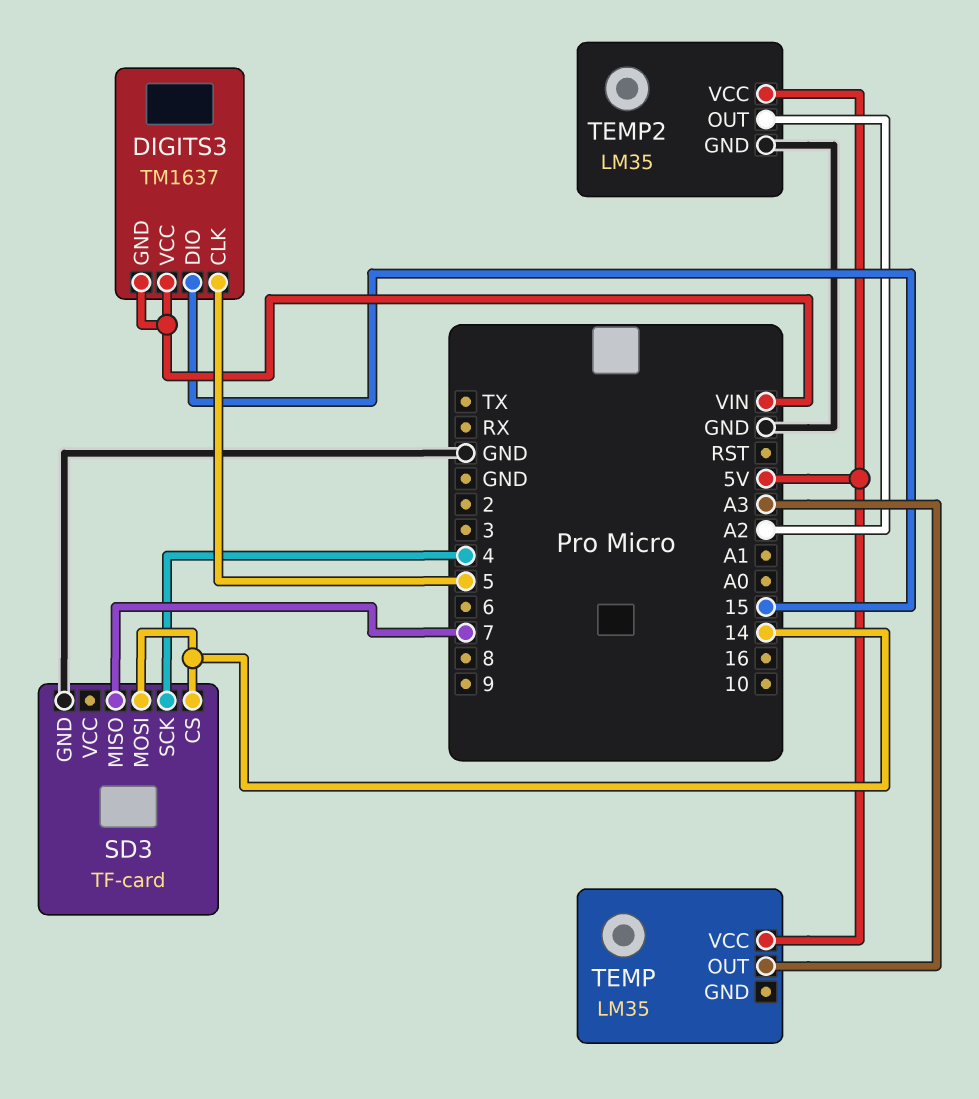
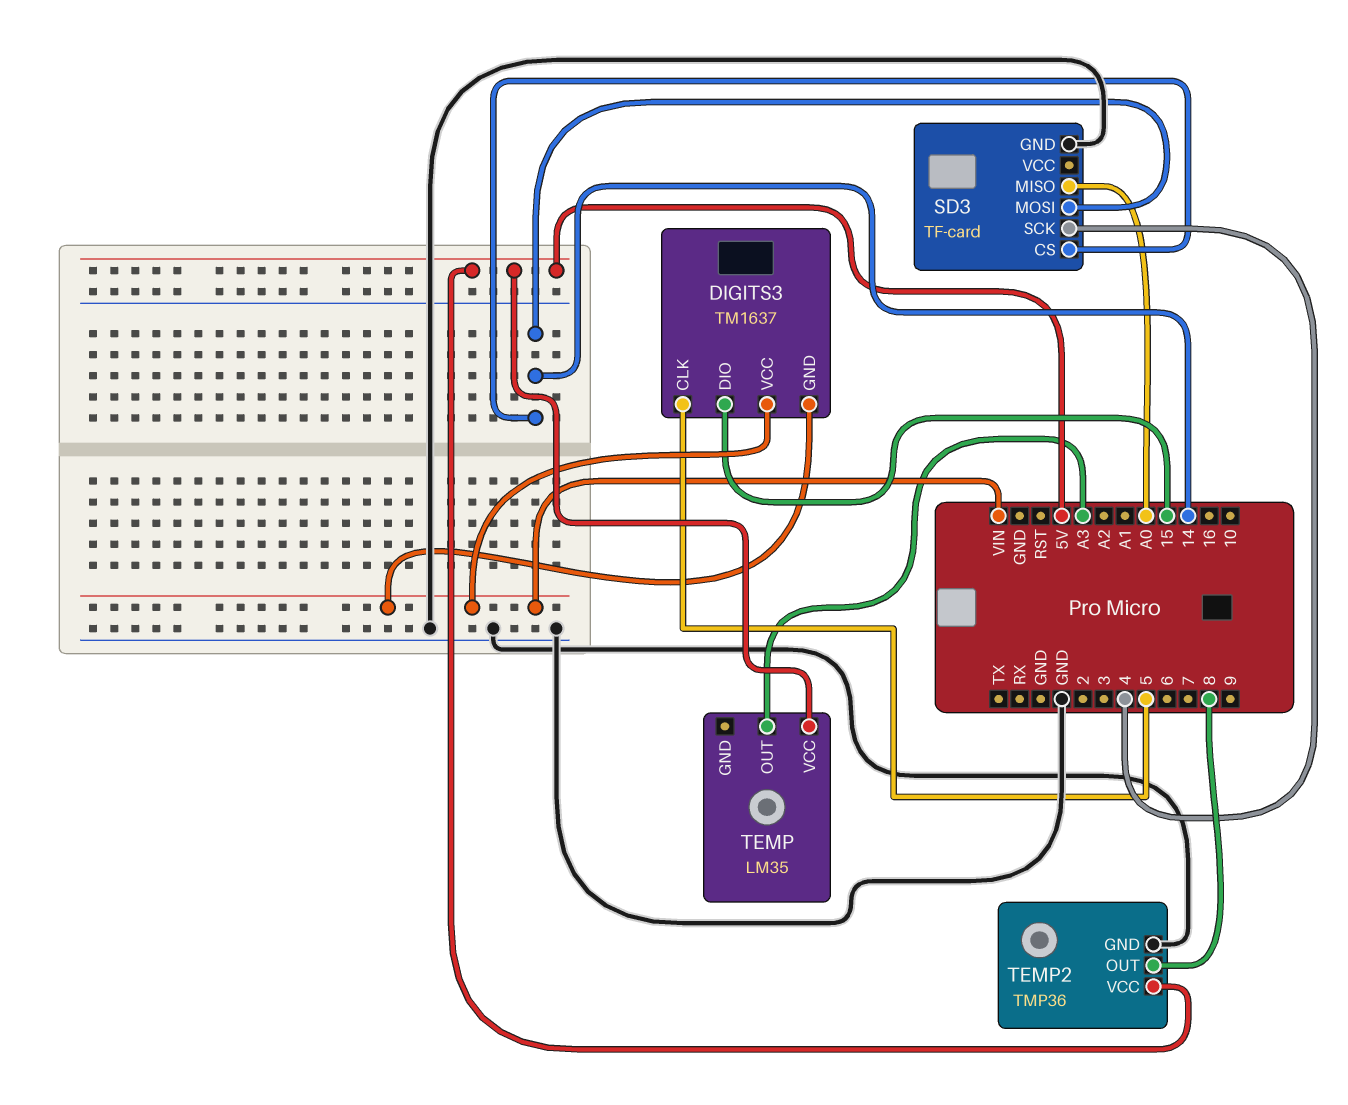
SD3 pin MISO: 7 -> A0
TEMP2: LM35 -> TMP36
TEMP2 pin OUT: A2 -> 8

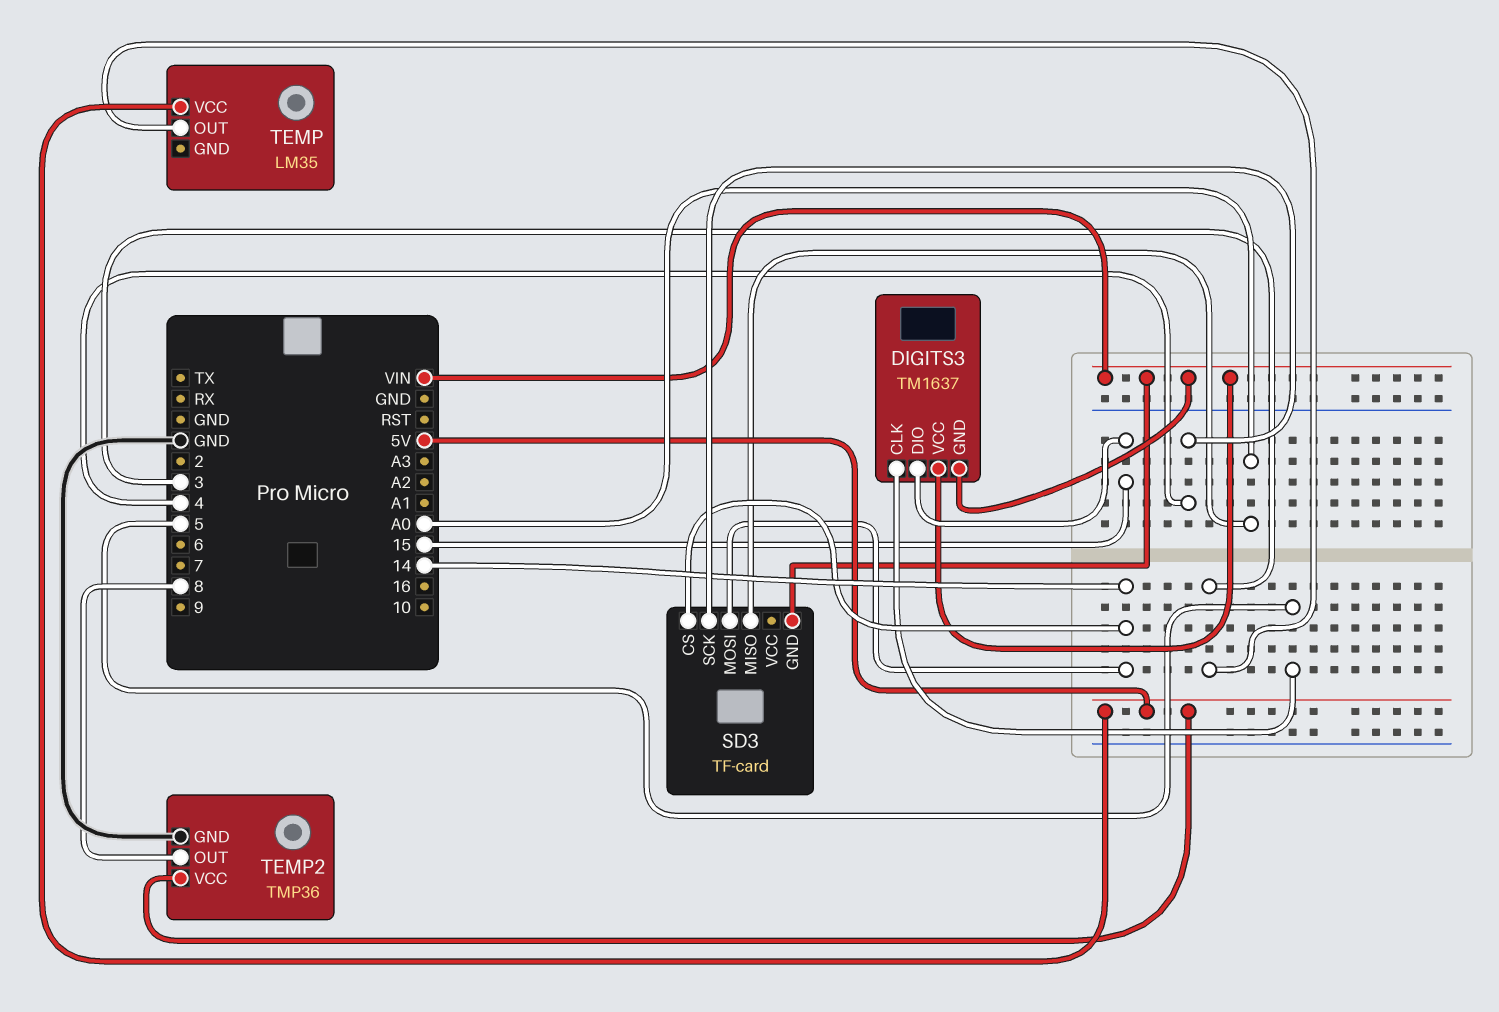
SD3 pin GND: GND -> VIN
TEMP pin OUT: A3 -> 3

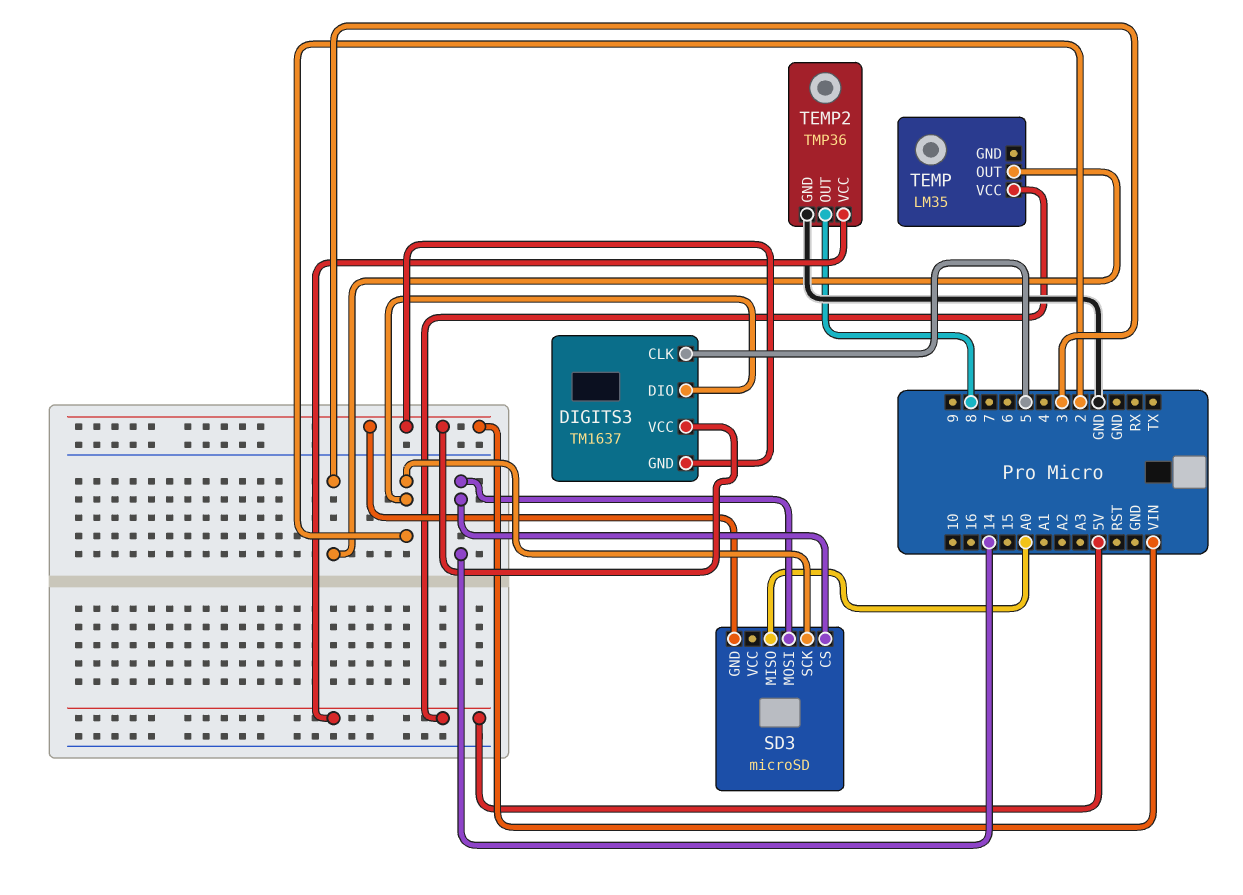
DIGITS3 pin DIO: 15 -> 2
SD3: TF-card -> microSD
SD3 pin SCK: 4 -> 2

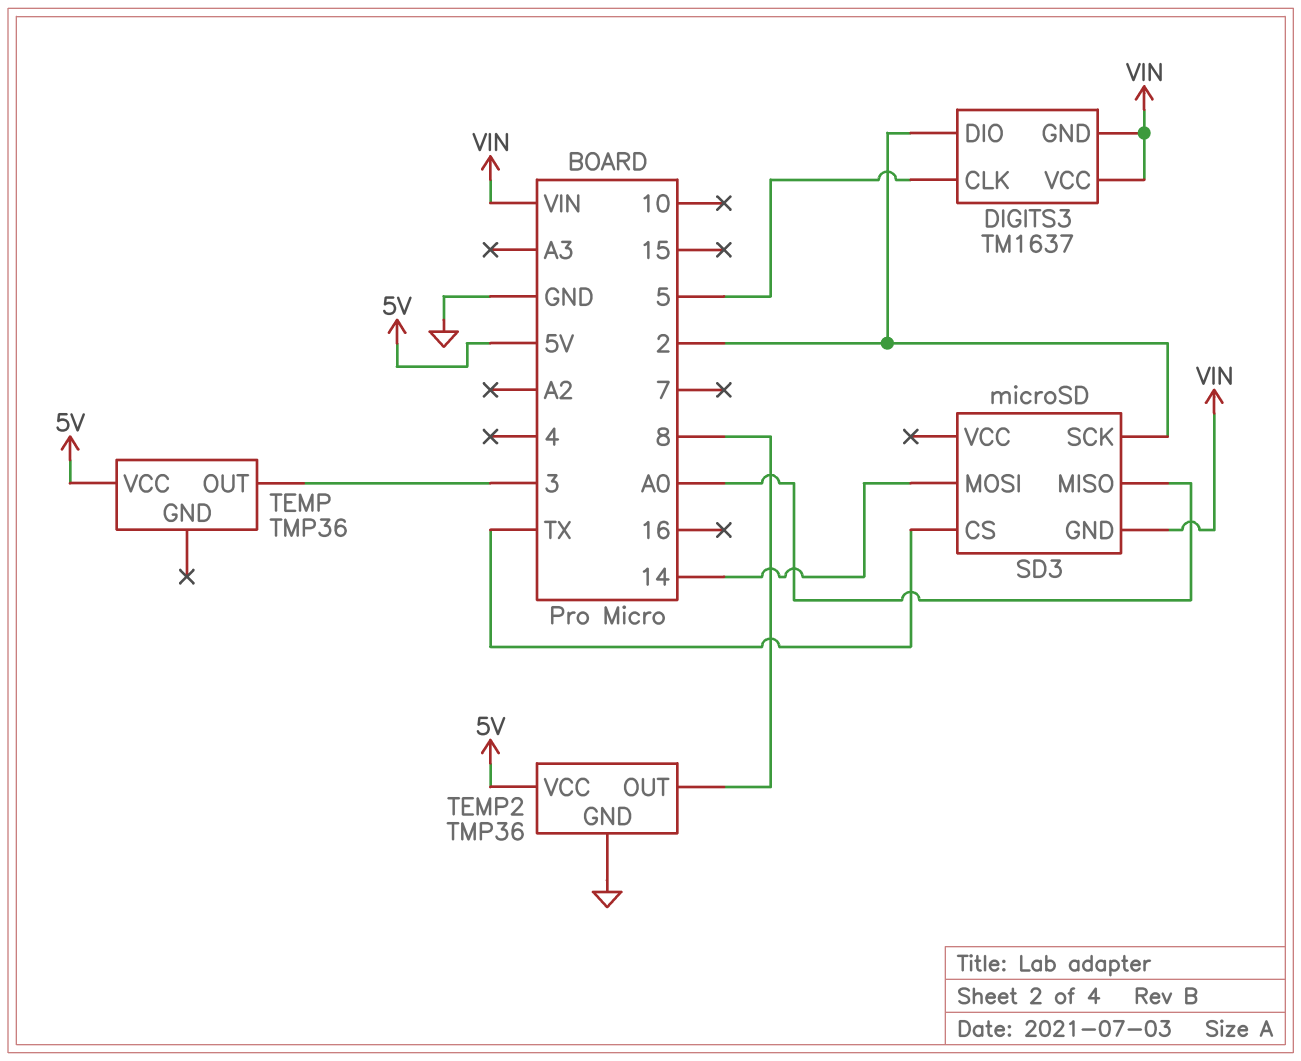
SD3 pin CS: 14 -> TX
TEMP: LM35 -> TMP36

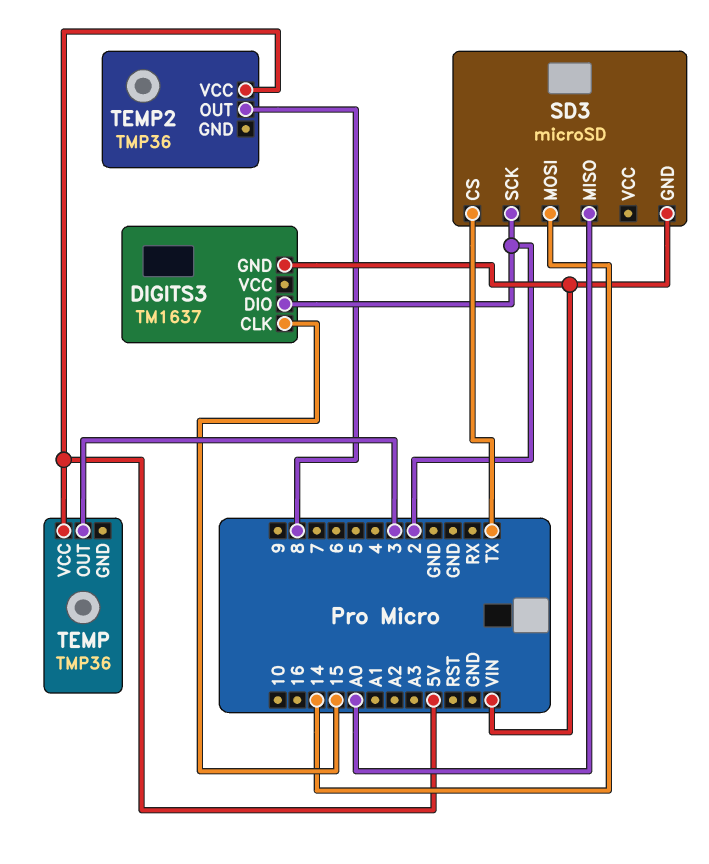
DIGITS3 pin CLK: 5 -> 15
DIGITS3 pin VCC: VIN -> none
TEMP2 pin GND: GND -> none

